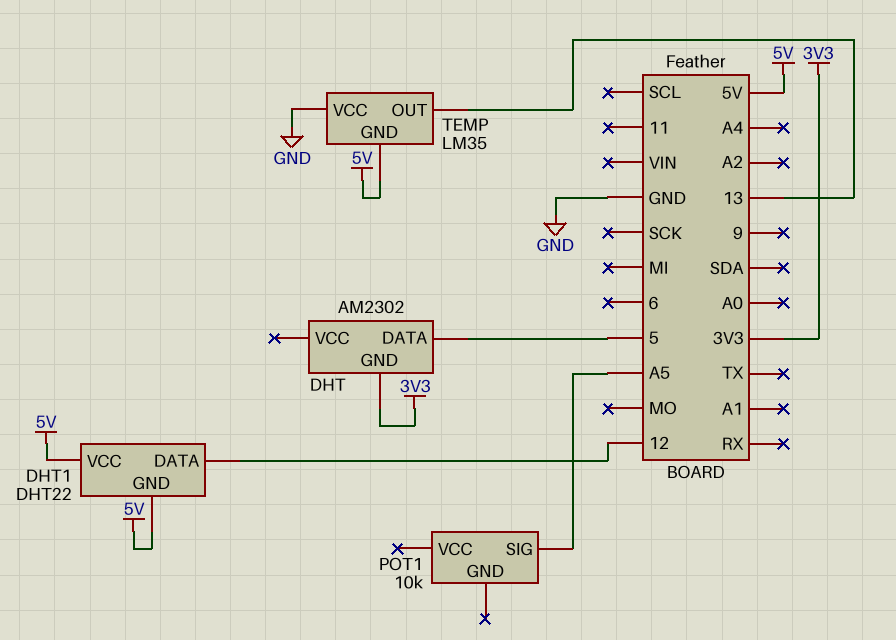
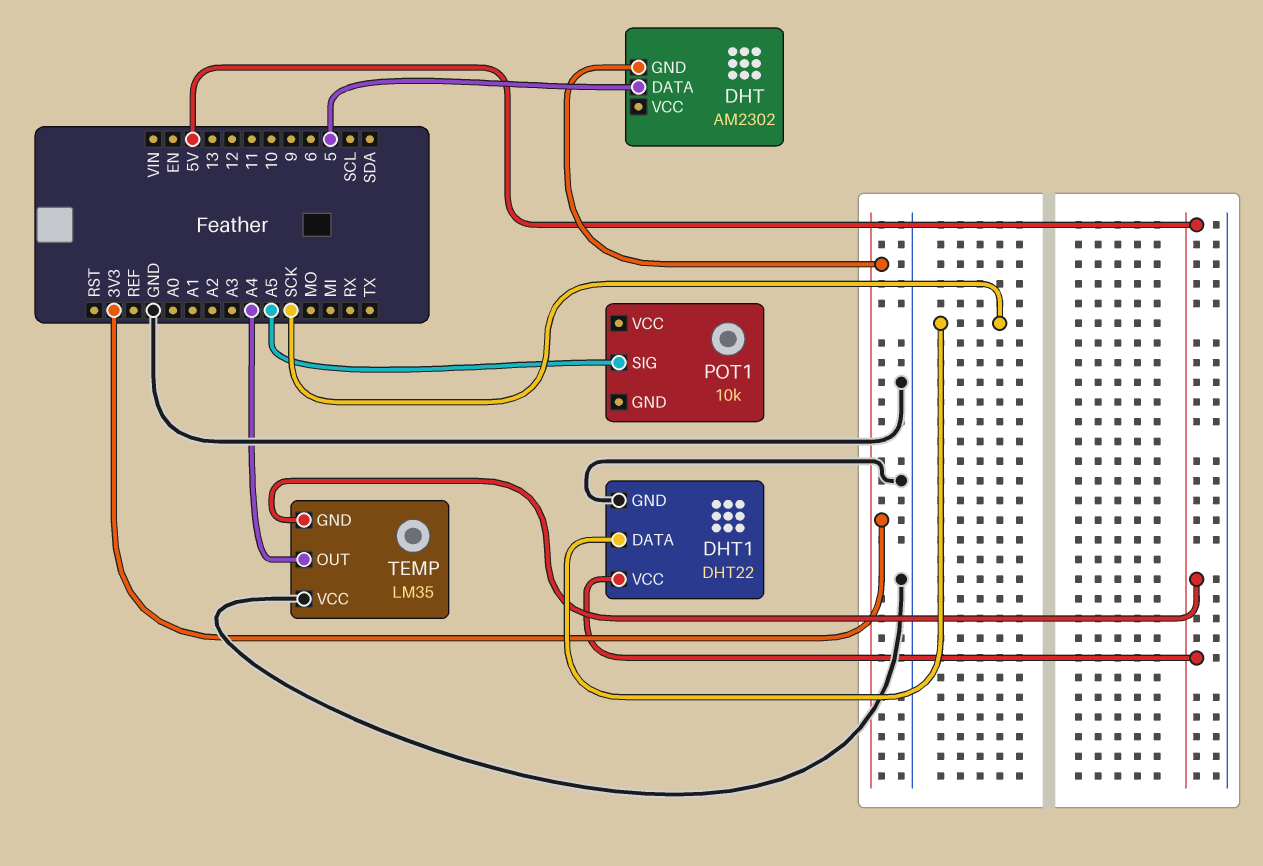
DHT1 pin DATA: 12 -> SCK
DHT1 pin GND: 5V -> GND
TEMP pin OUT: 13 -> A4

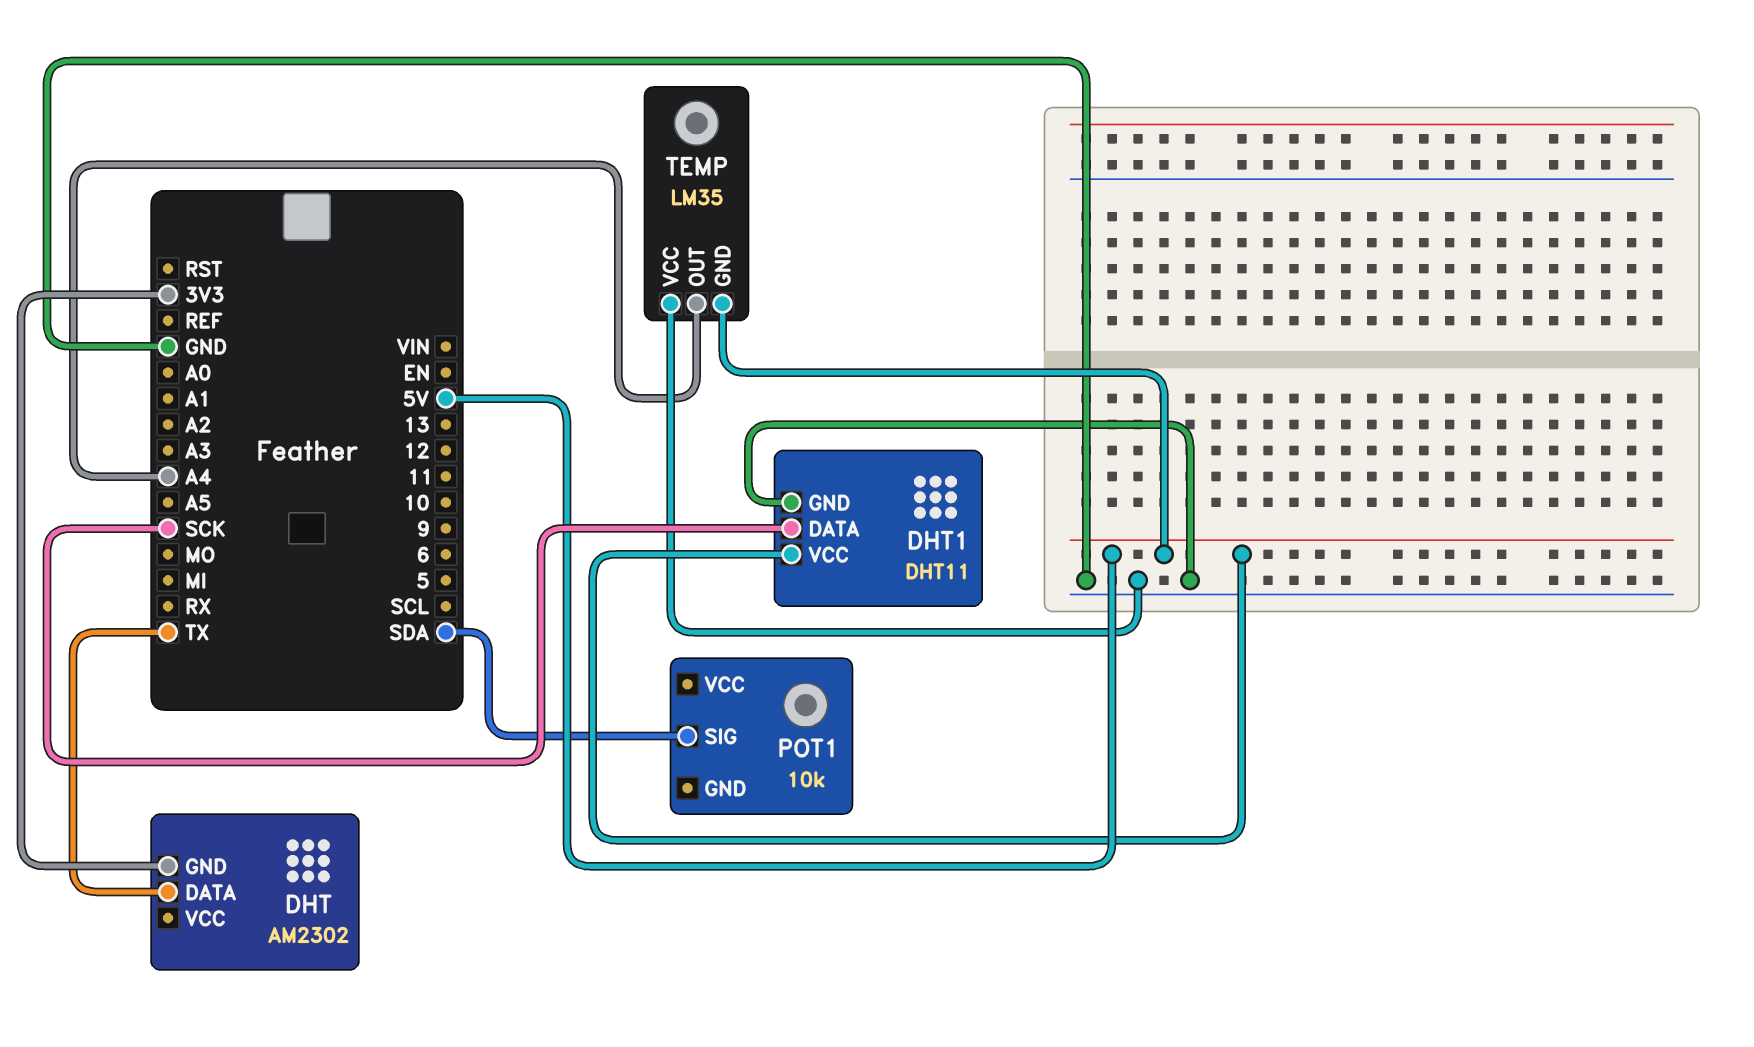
DHT pin DATA: 5 -> TX
DHT1: DHT22 -> DHT11
POT1 pin SIG: A5 -> SDA

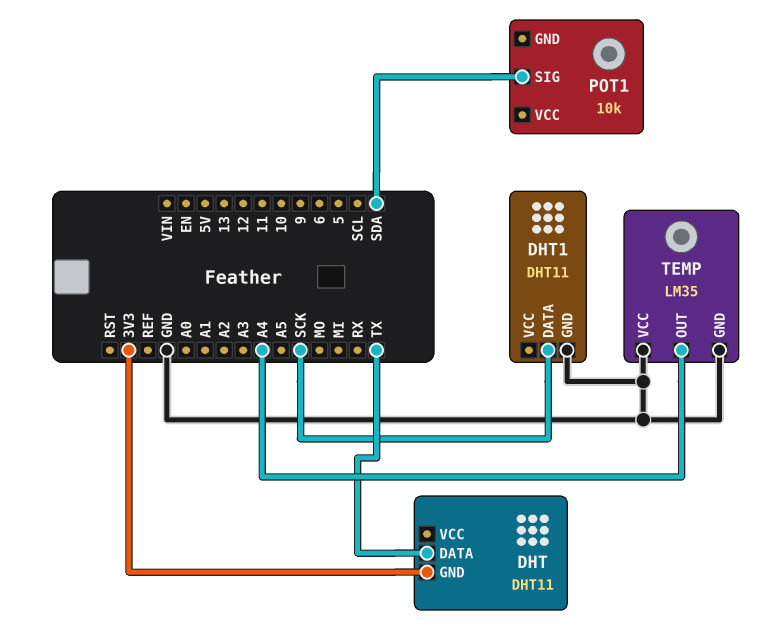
DHT: AM2302 -> DHT11
DHT1 pin VCC: 5V -> none
TEMP pin GND: 5V -> GND

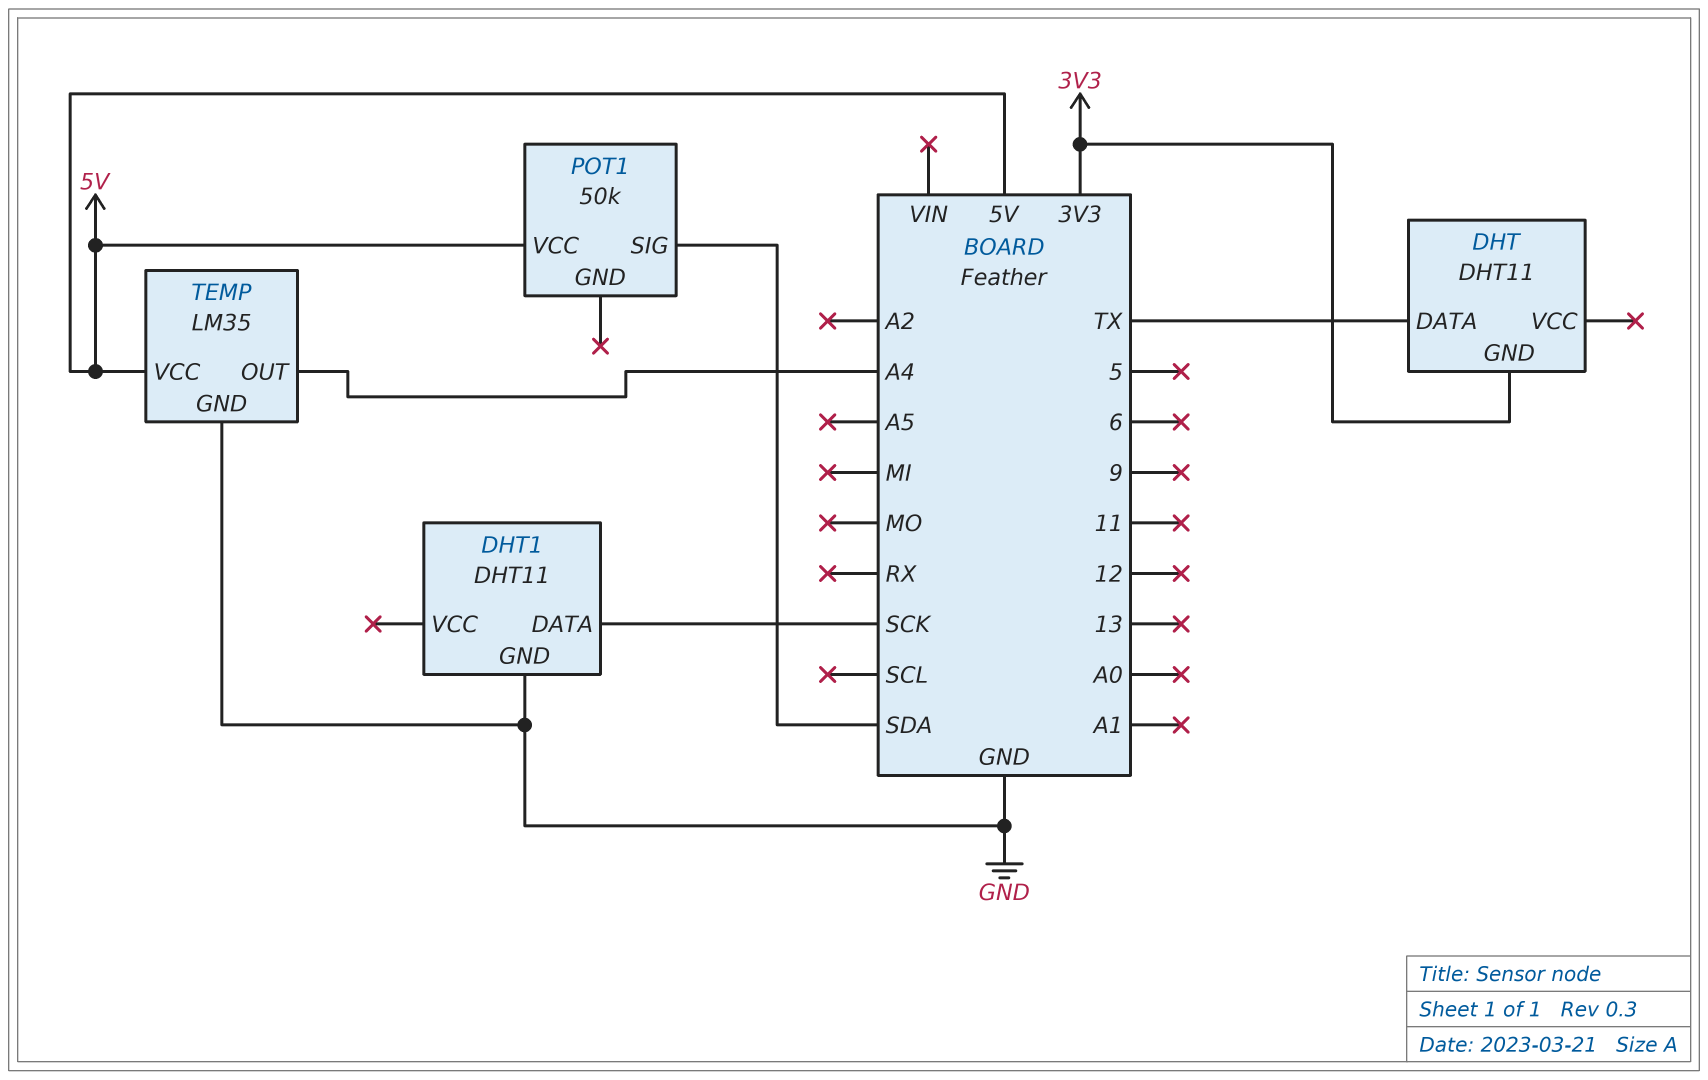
POT1: 10k -> 50k
POT1 pin VCC: none -> 5V
TEMP pin VCC: GND -> 5V

